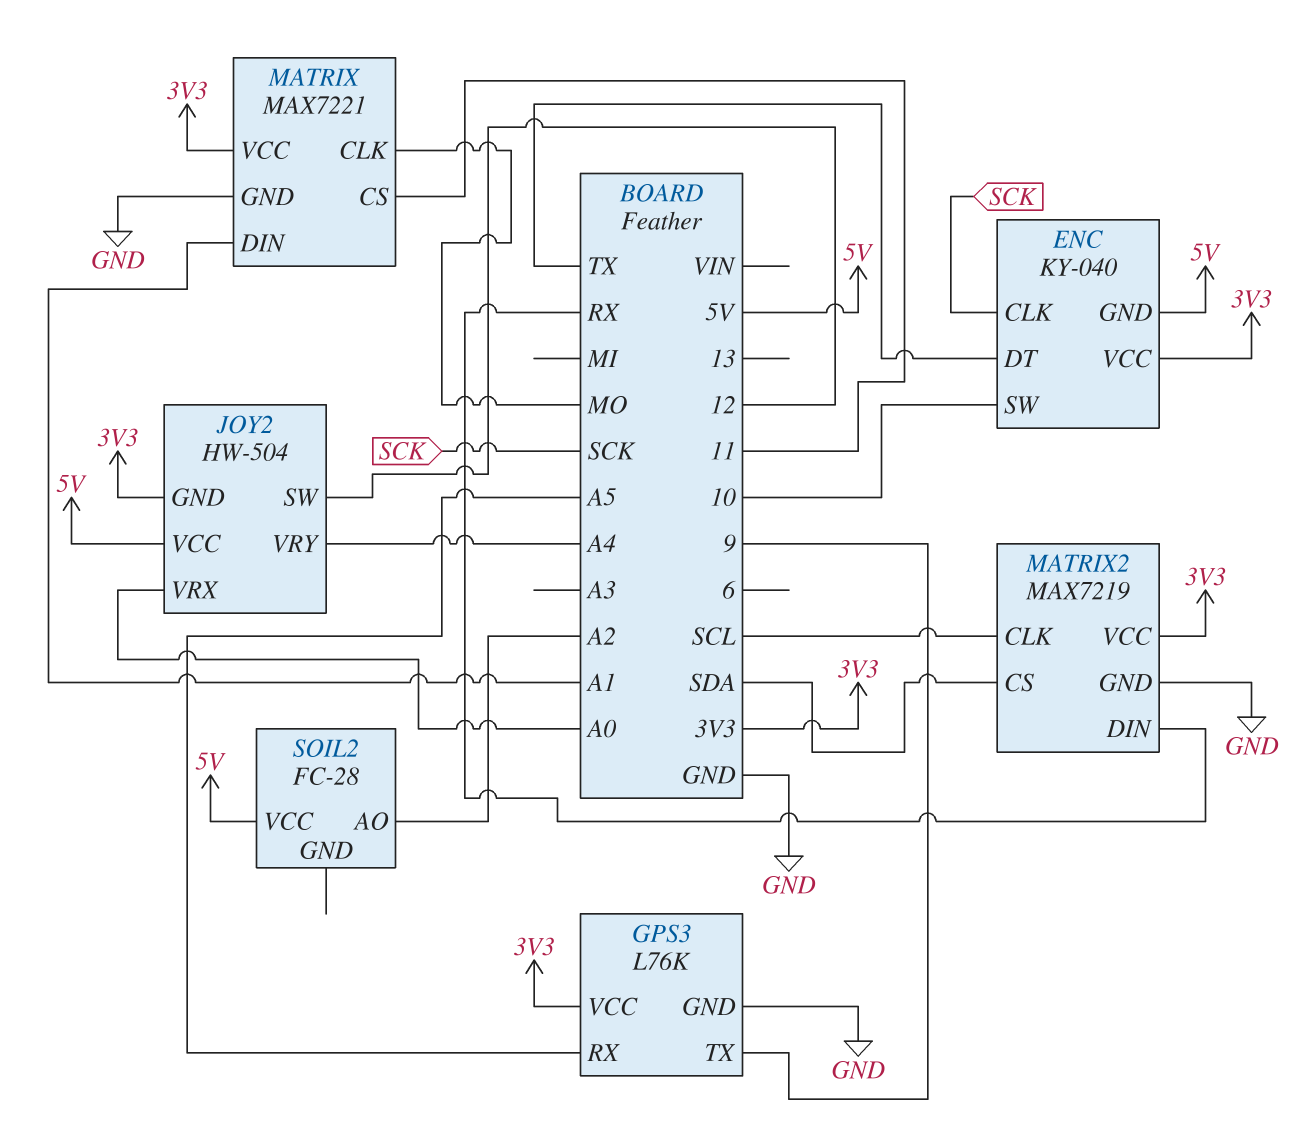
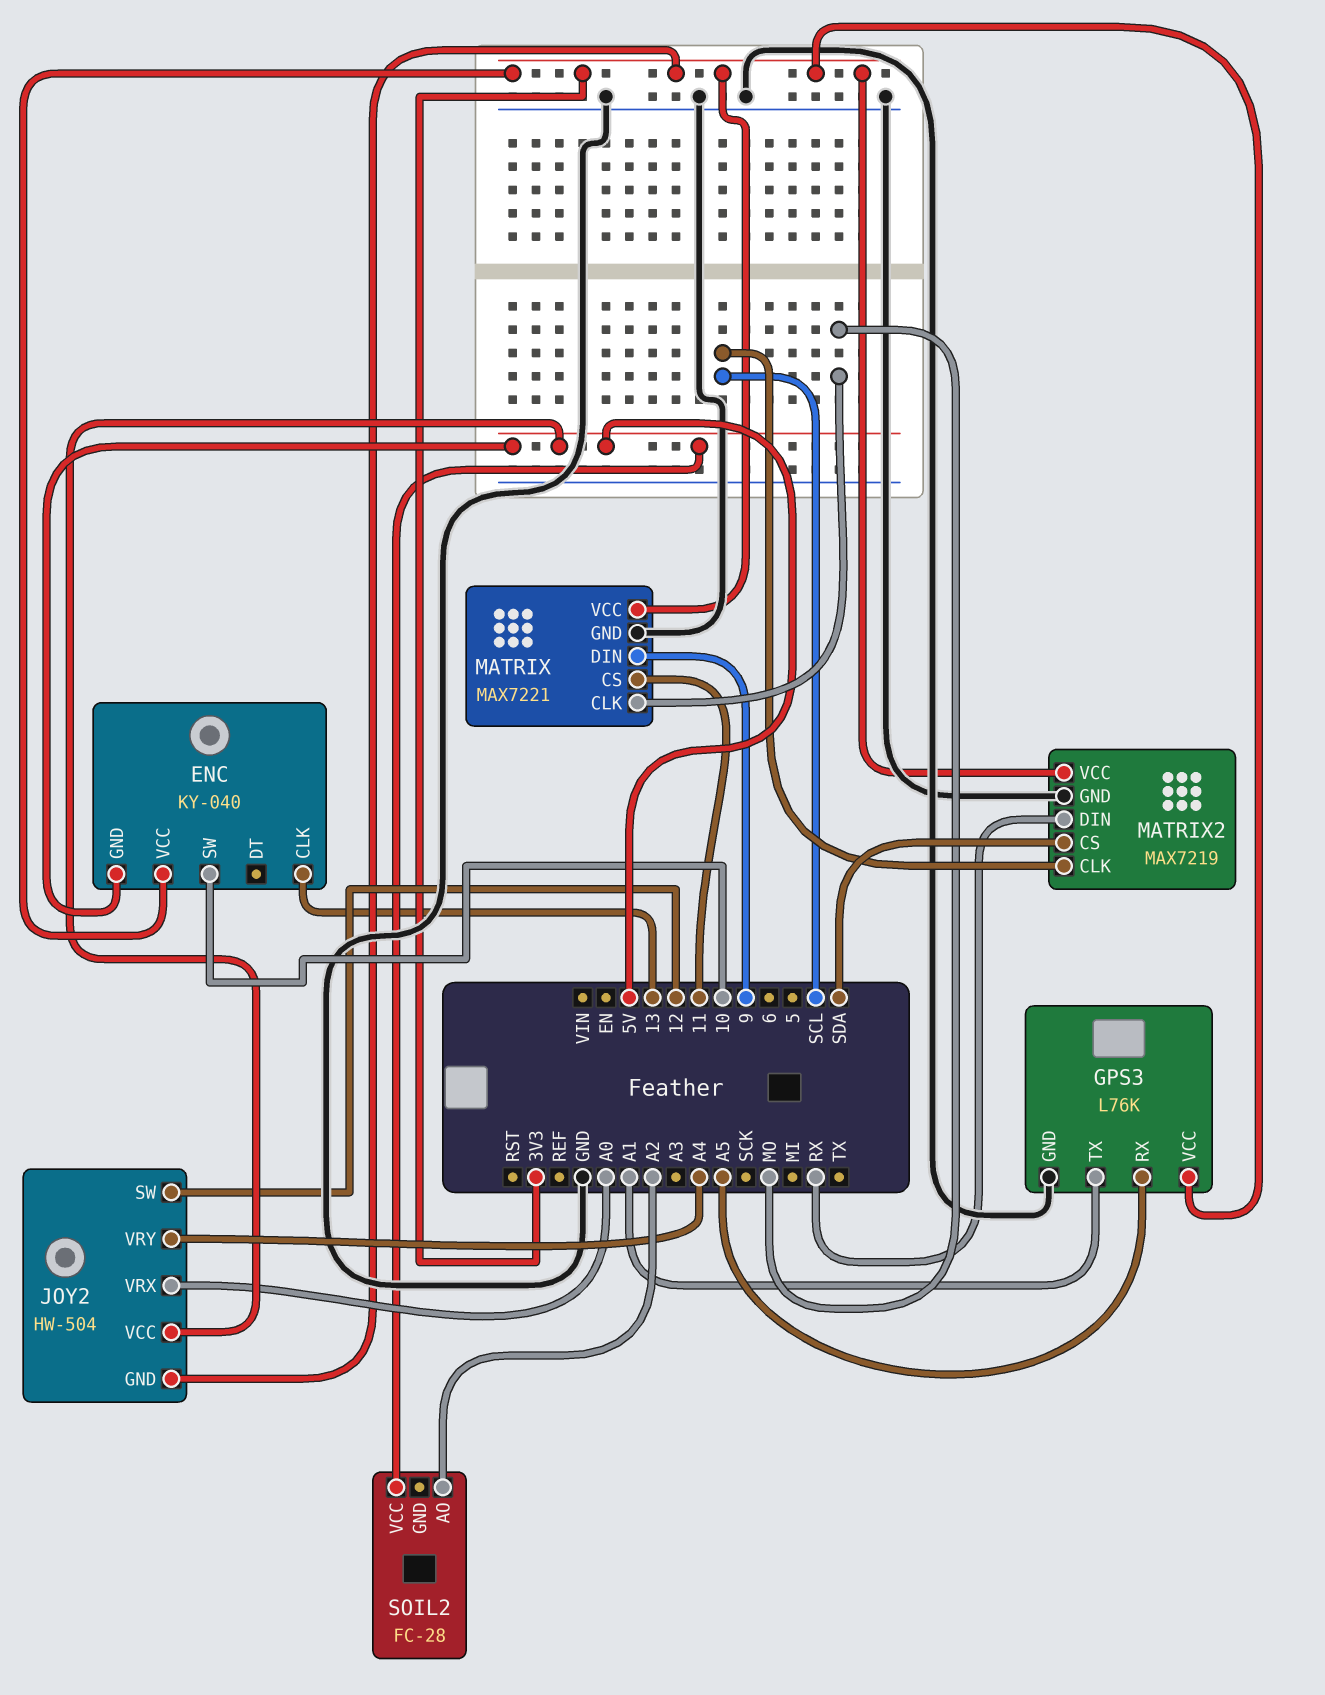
ENC pin CLK: SCK -> 13
ENC pin DT: TX -> none
GPS3 pin TX: 9 -> A1
MATRIX pin DIN: A1 -> 9

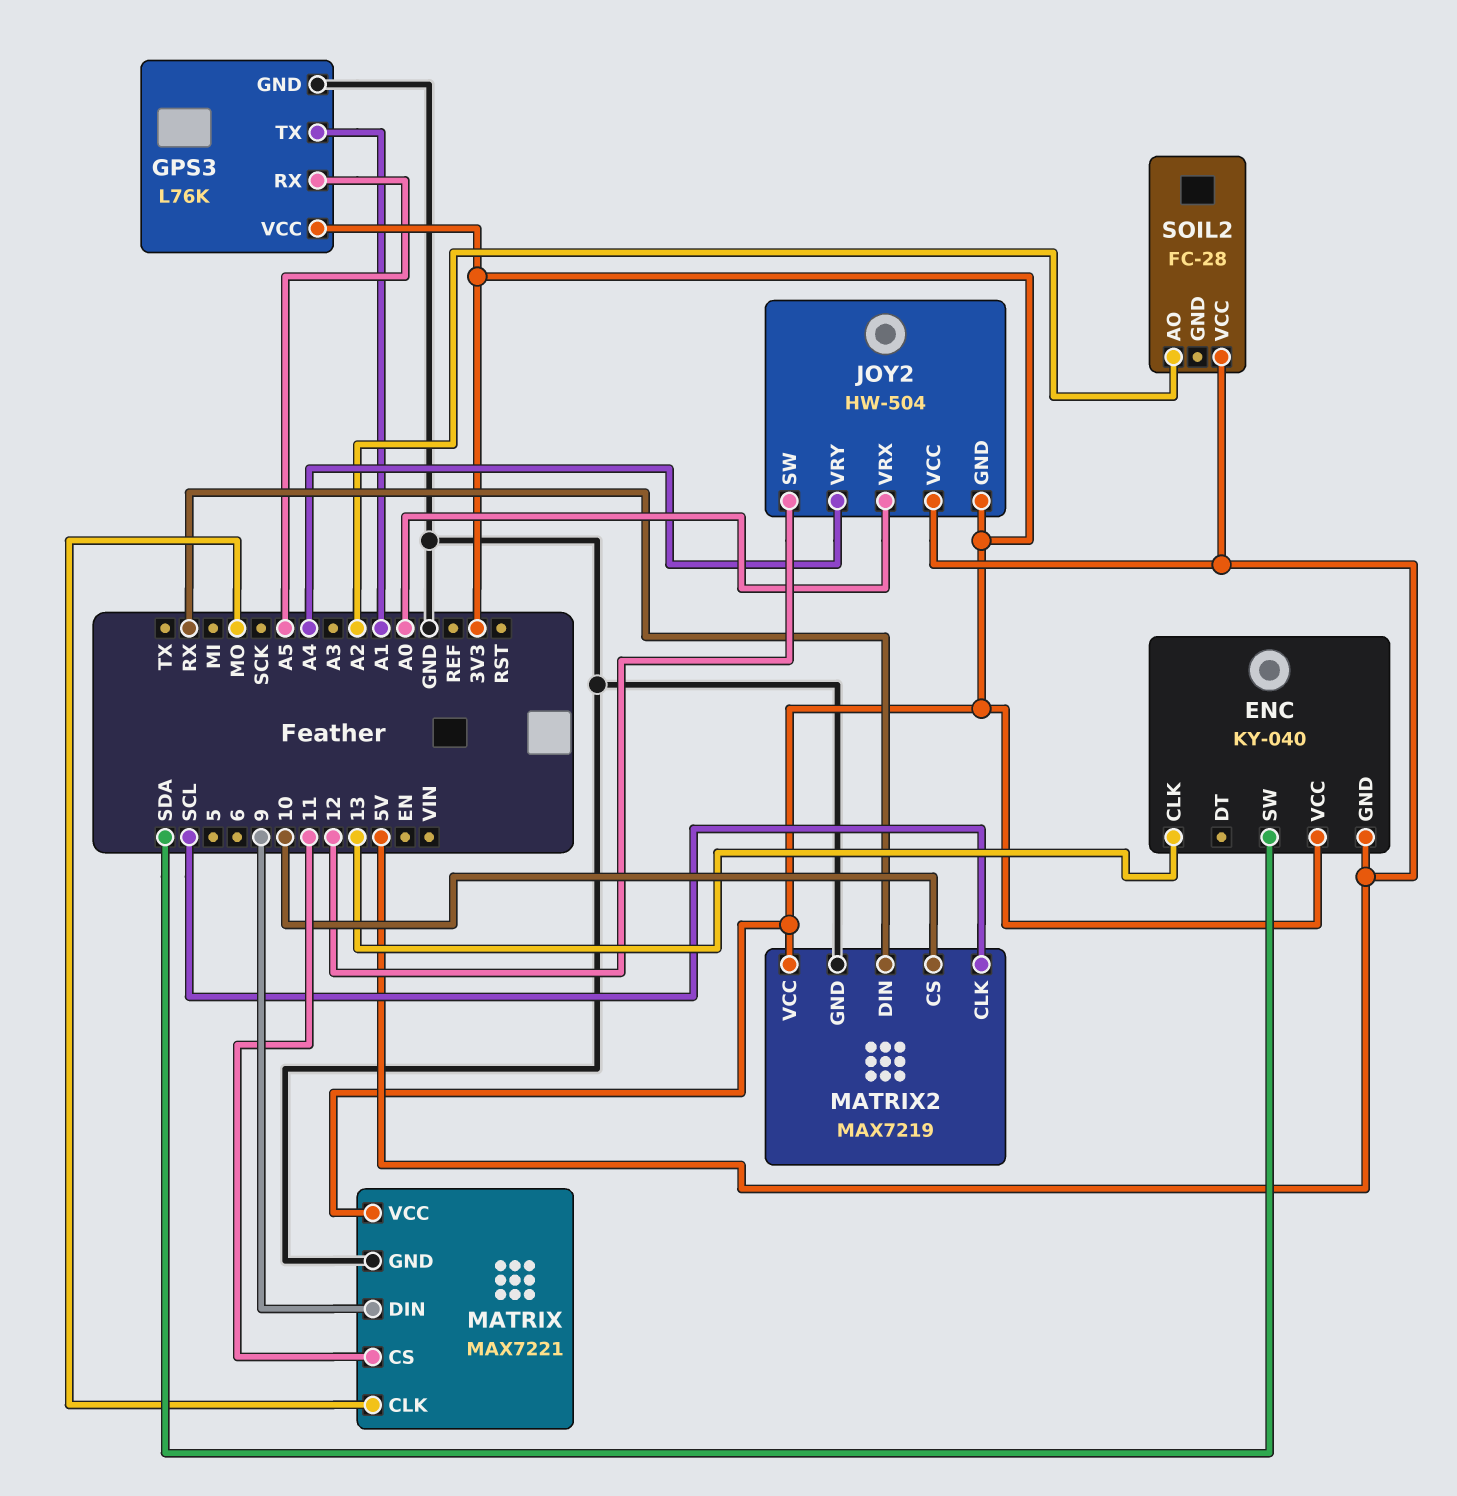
ENC pin SW: 10 -> SDA
MATRIX2 pin CS: SDA -> 10

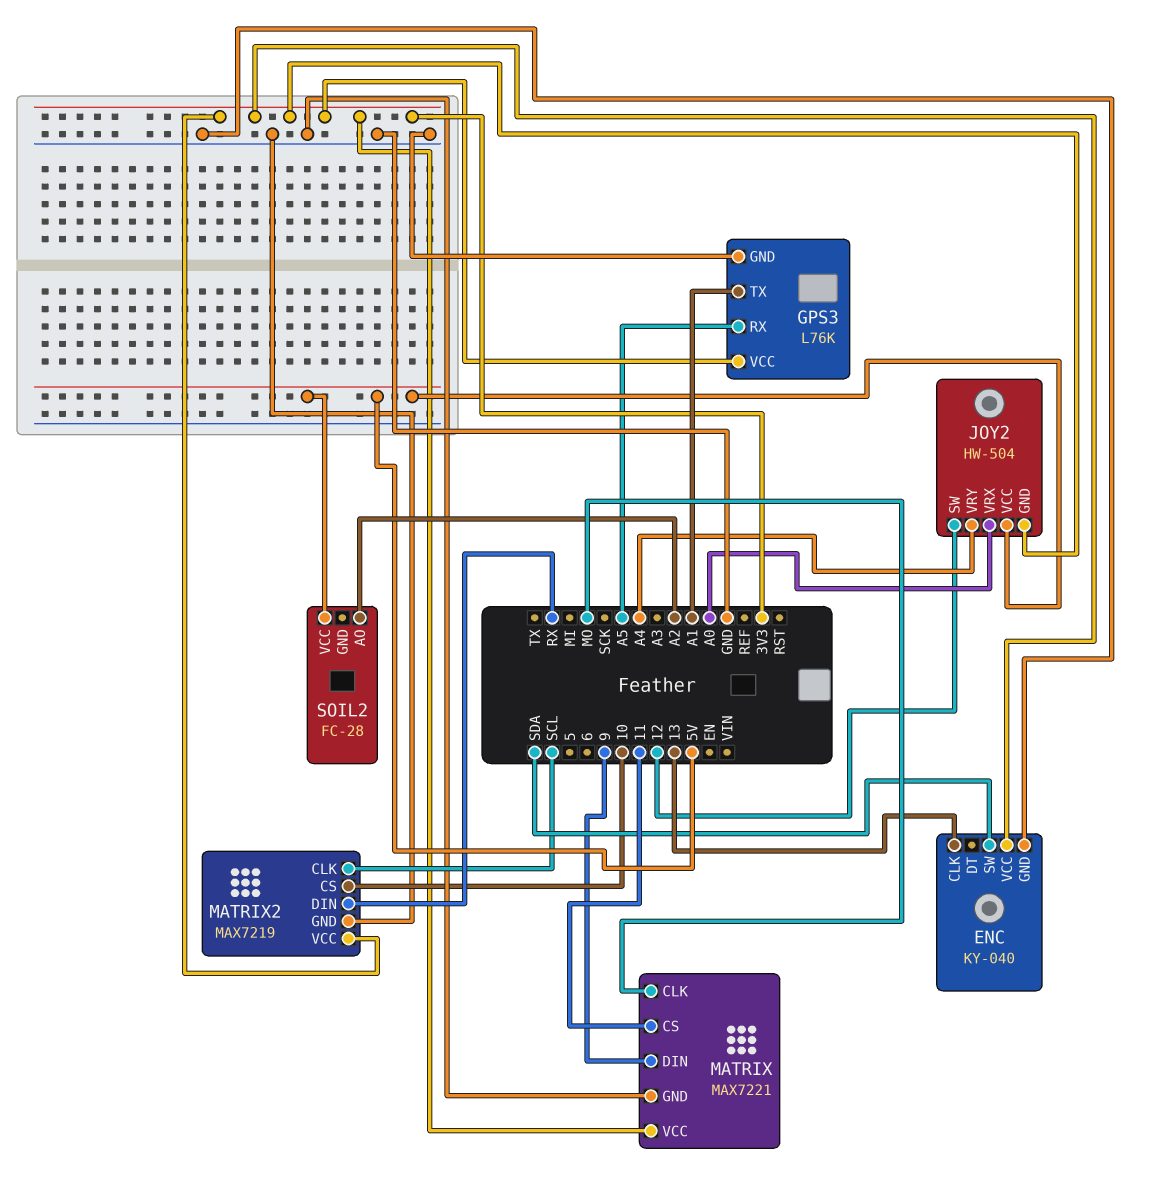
ENC pin GND: 5V -> GND

